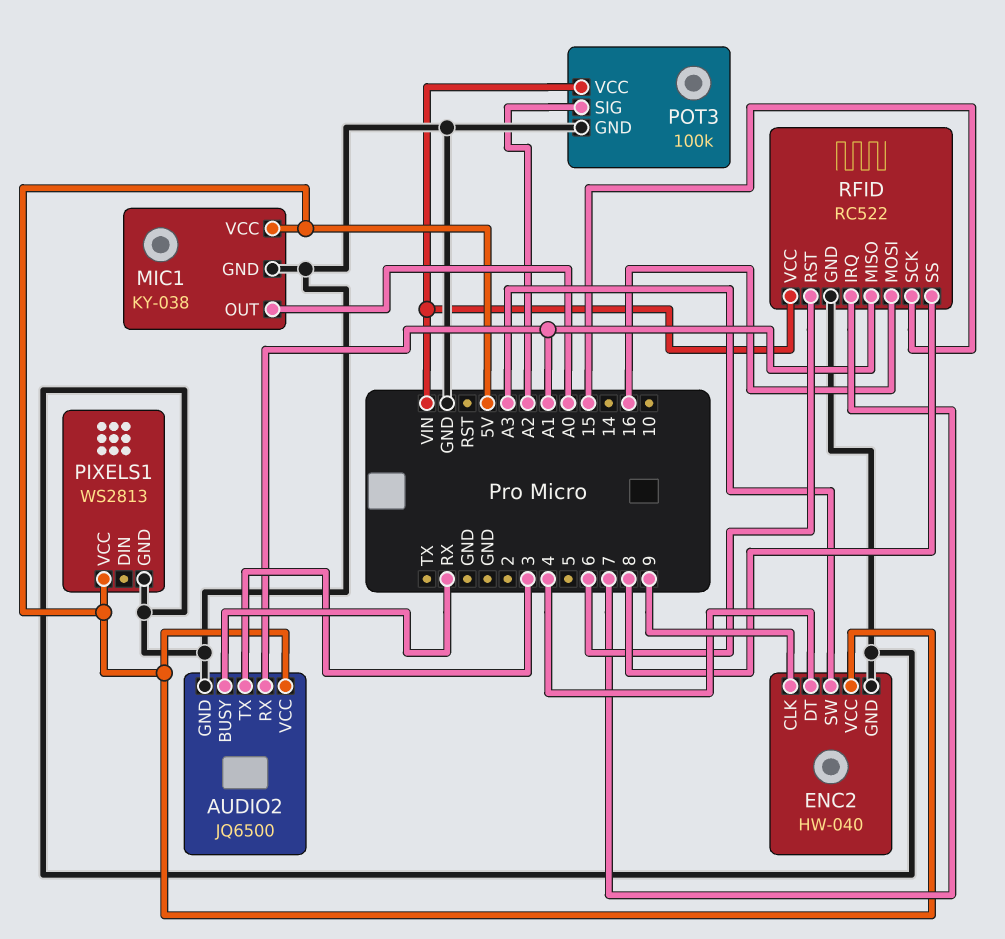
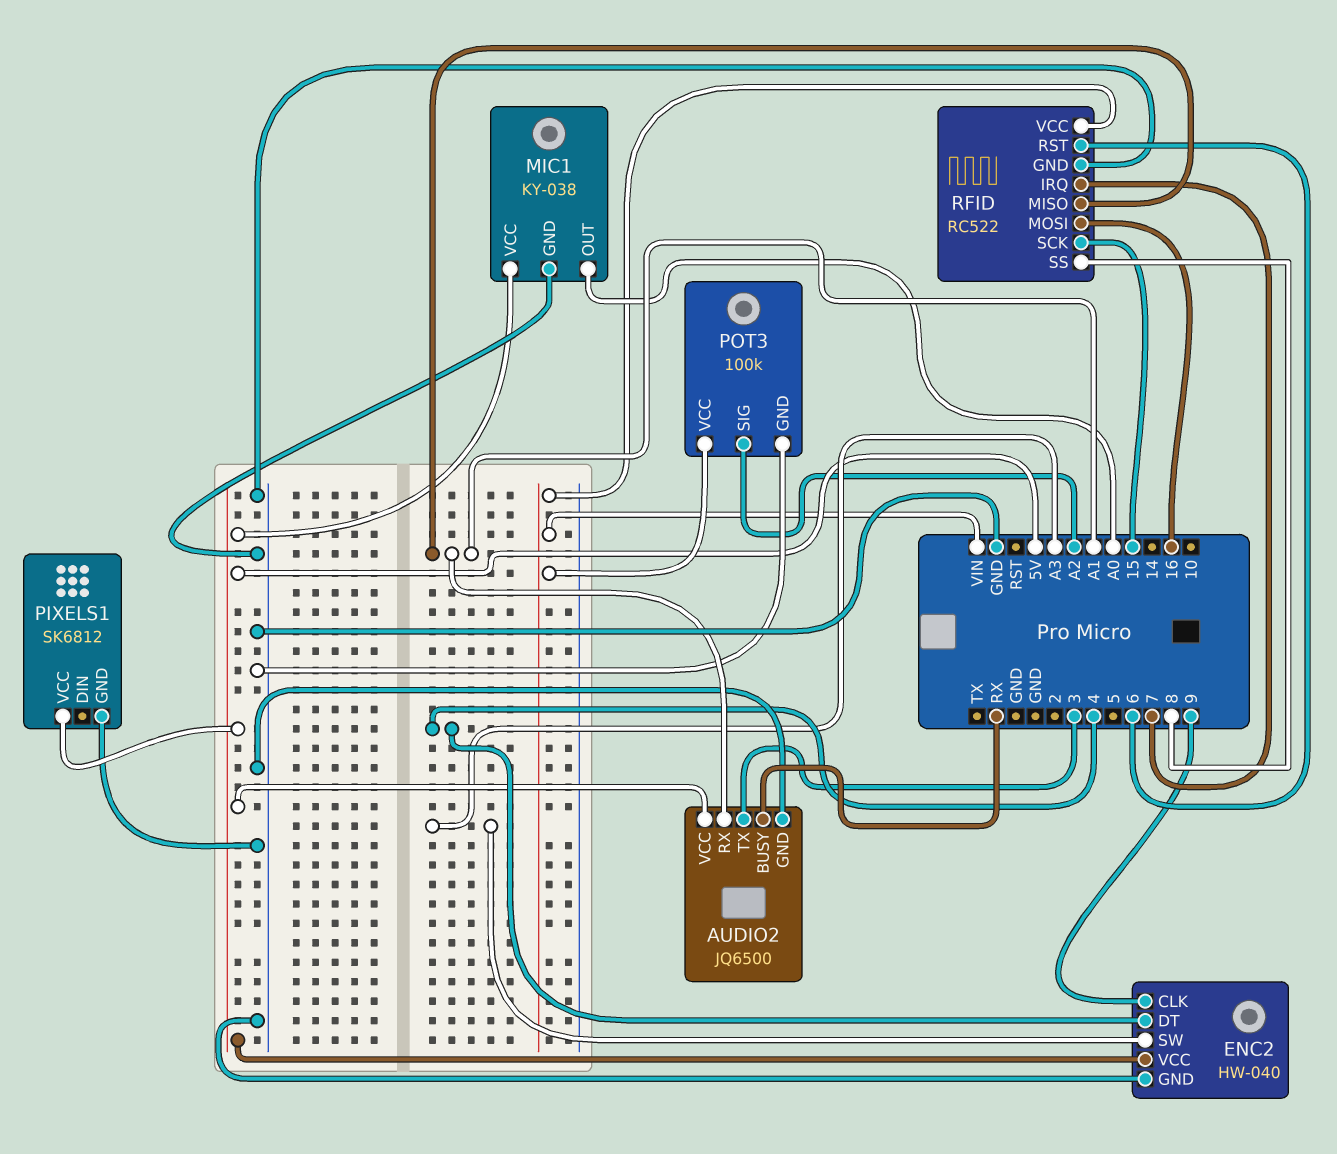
PIXELS1: WS2813 -> SK6812

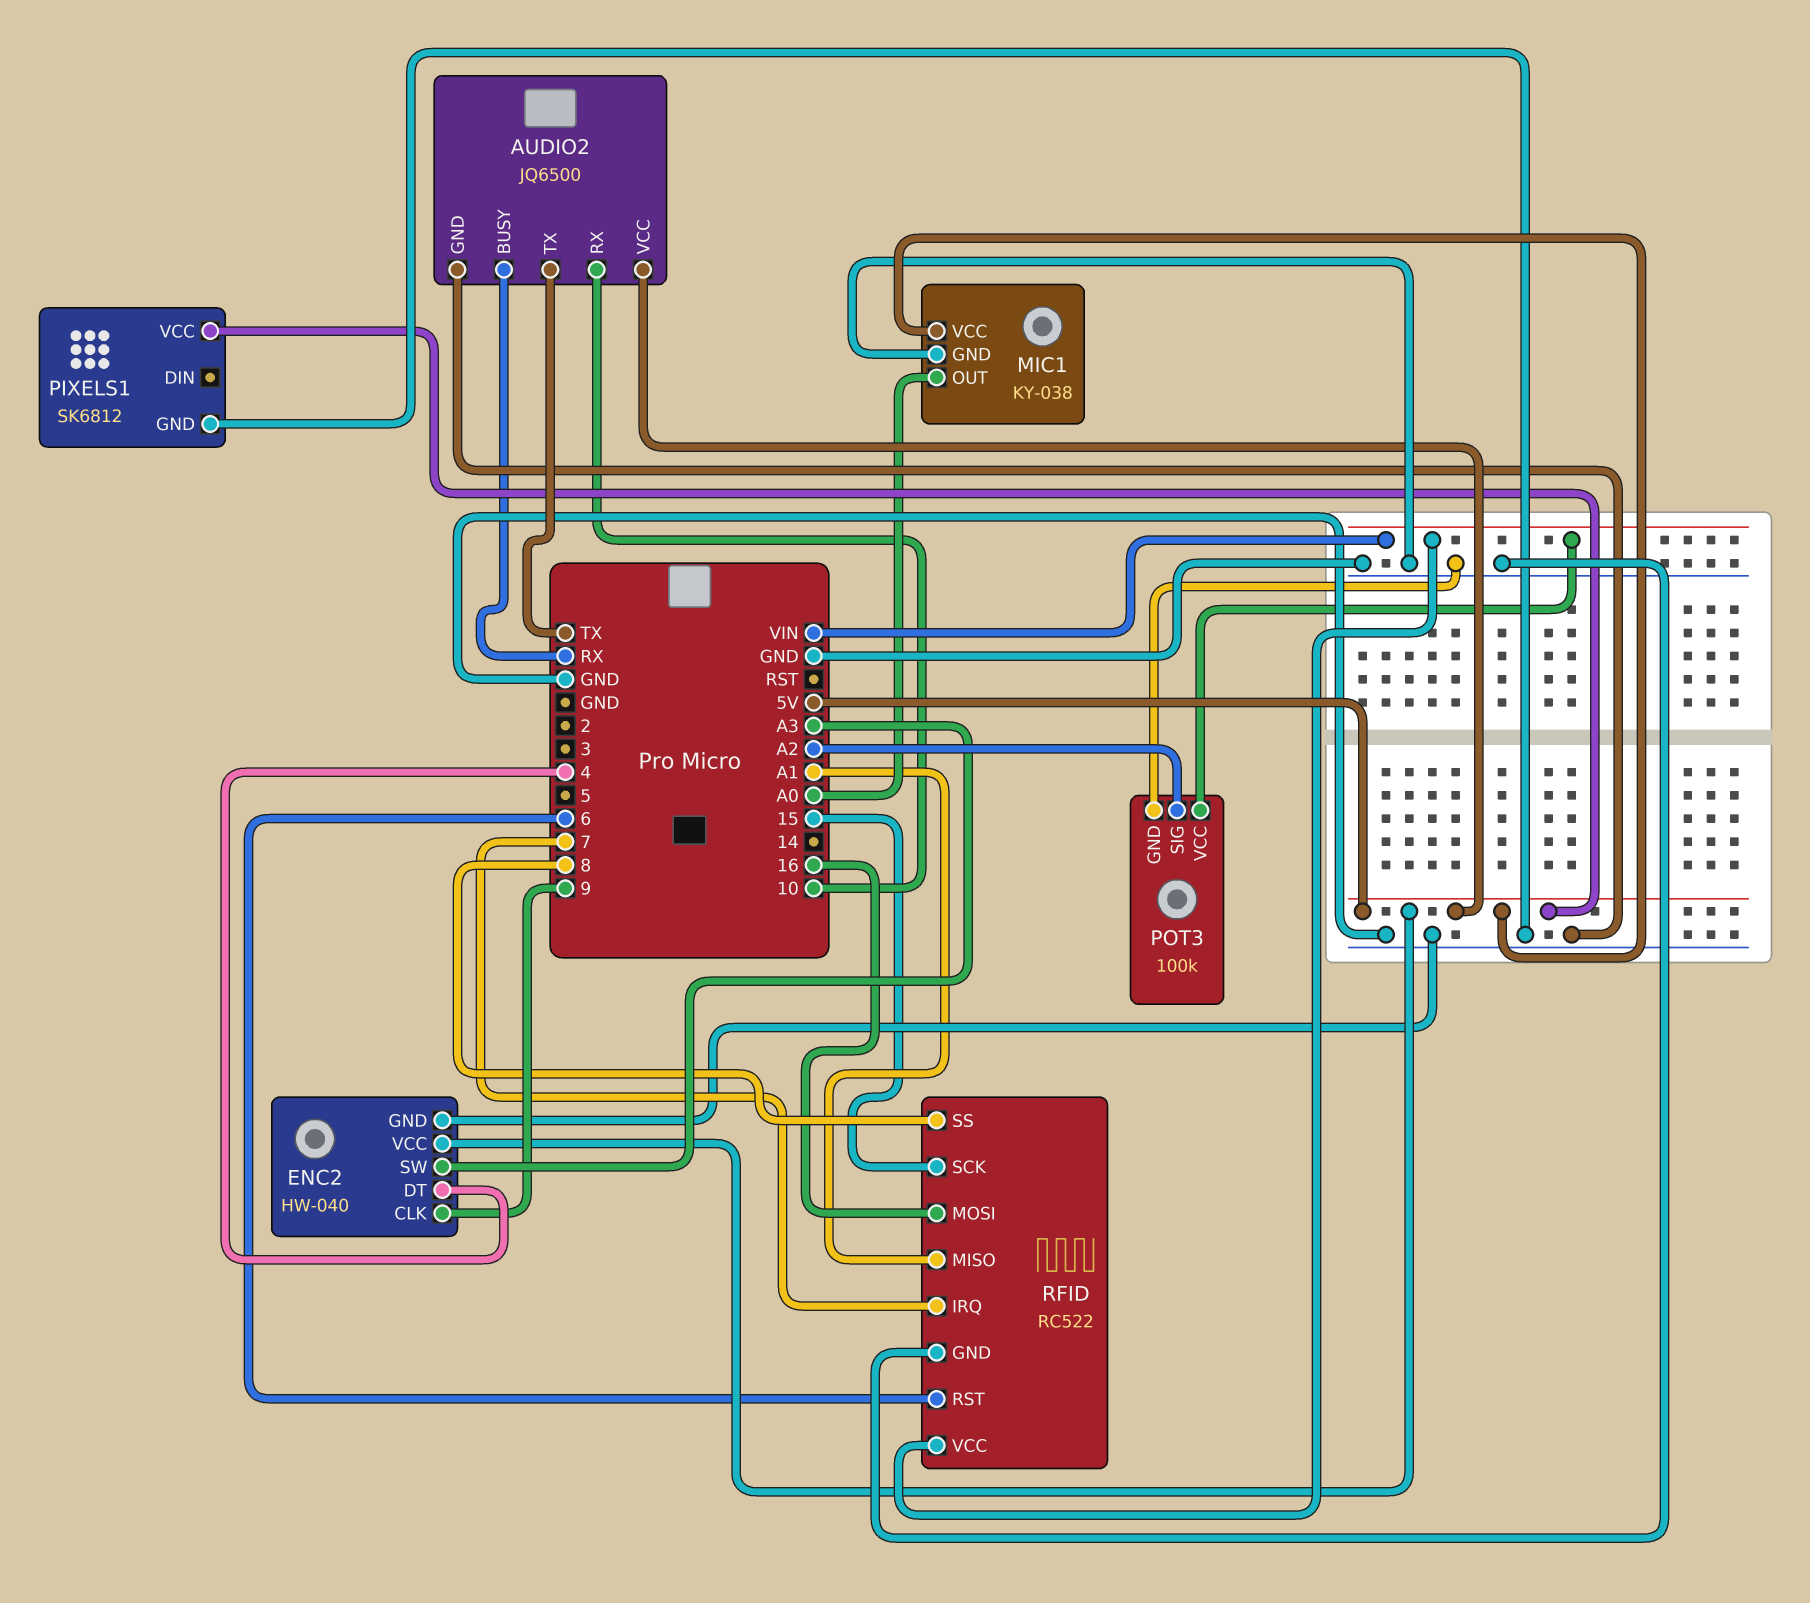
AUDIO2 pin RX: A1 -> 10
AUDIO2 pin TX: 3 -> TX

